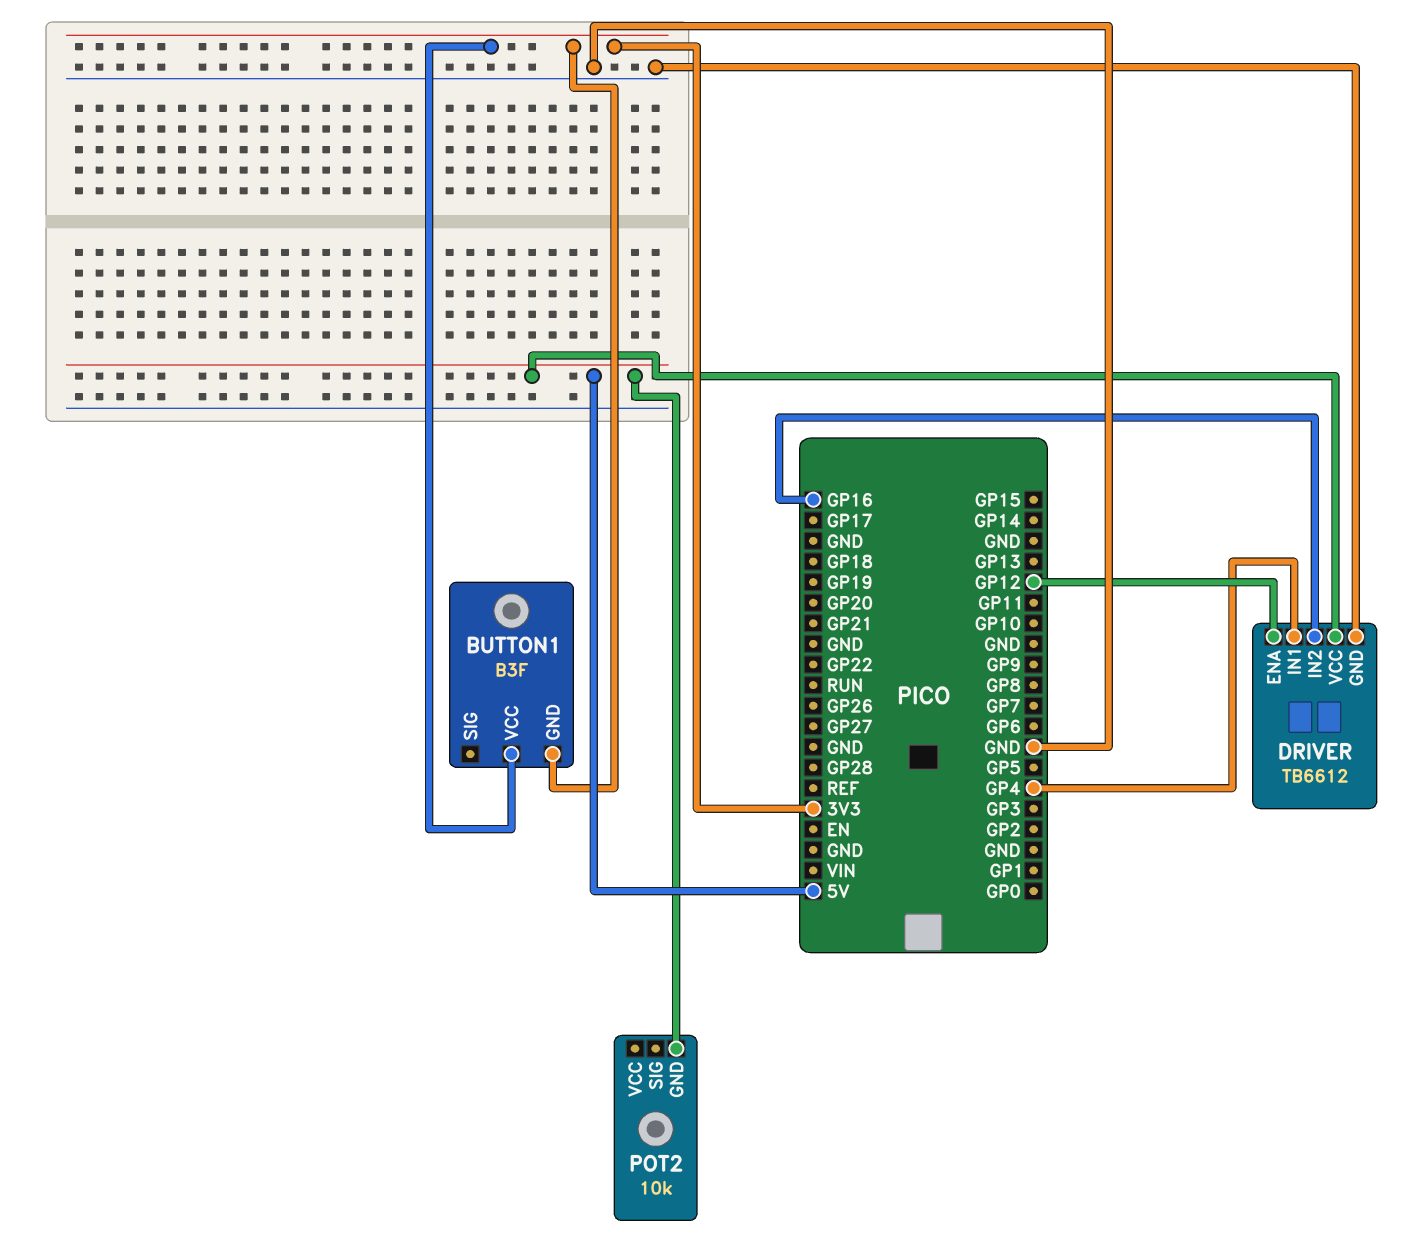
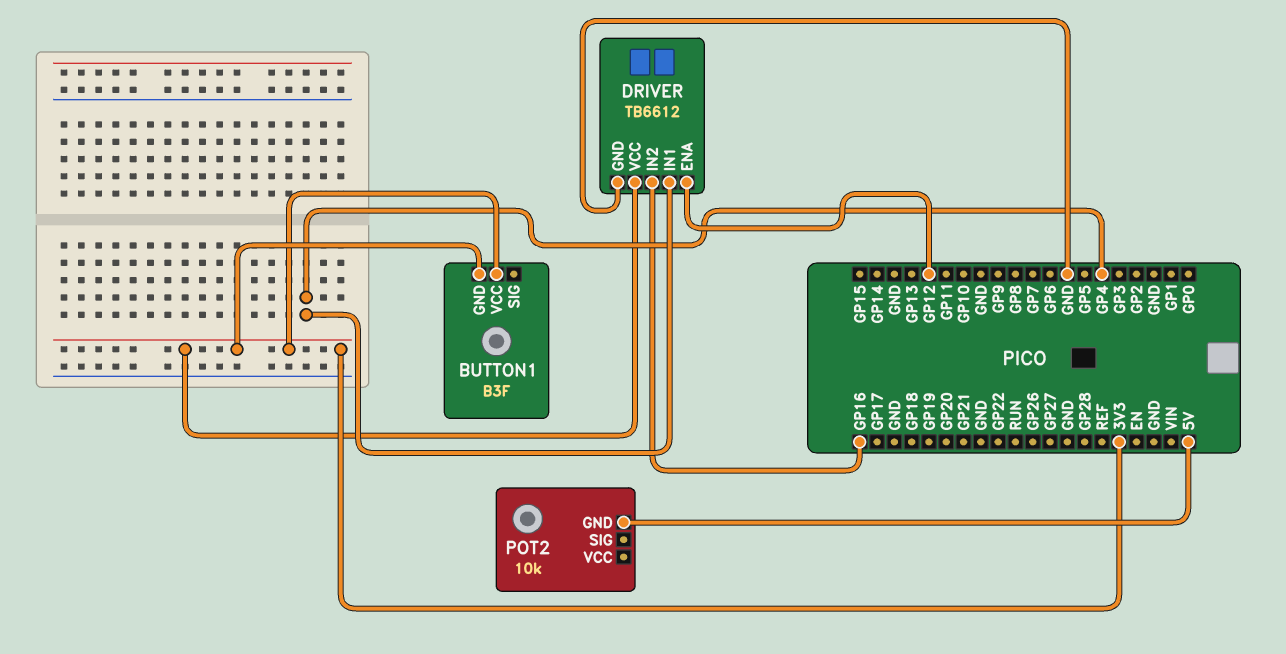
DRIVER pin VCC: 5V -> 3V3

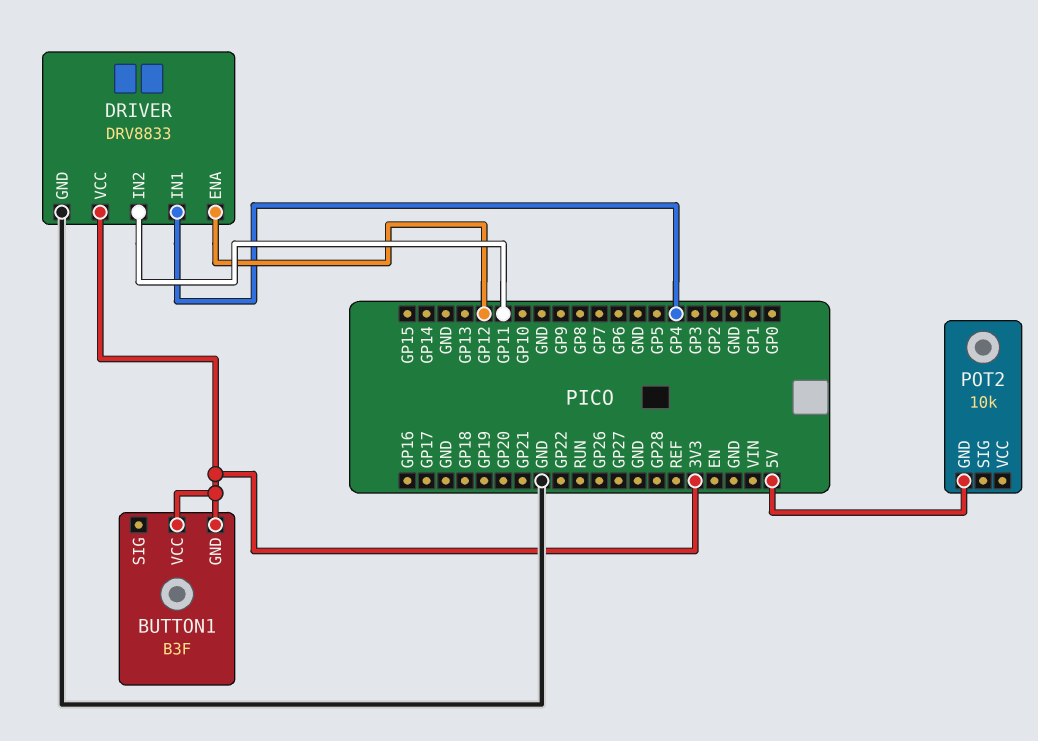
DRIVER: TB6612 -> DRV8833
DRIVER pin IN2: GP16 -> GP11

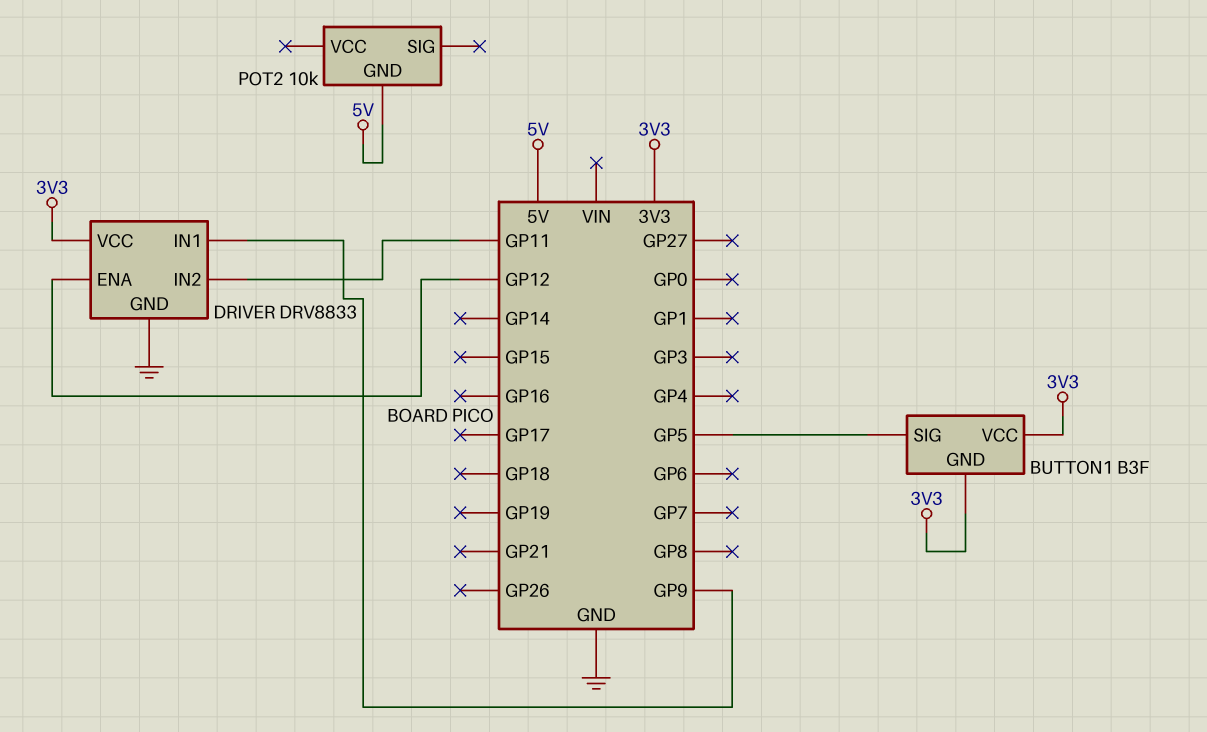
BUTTON1 pin SIG: none -> GP5
DRIVER pin IN1: GP4 -> GP9

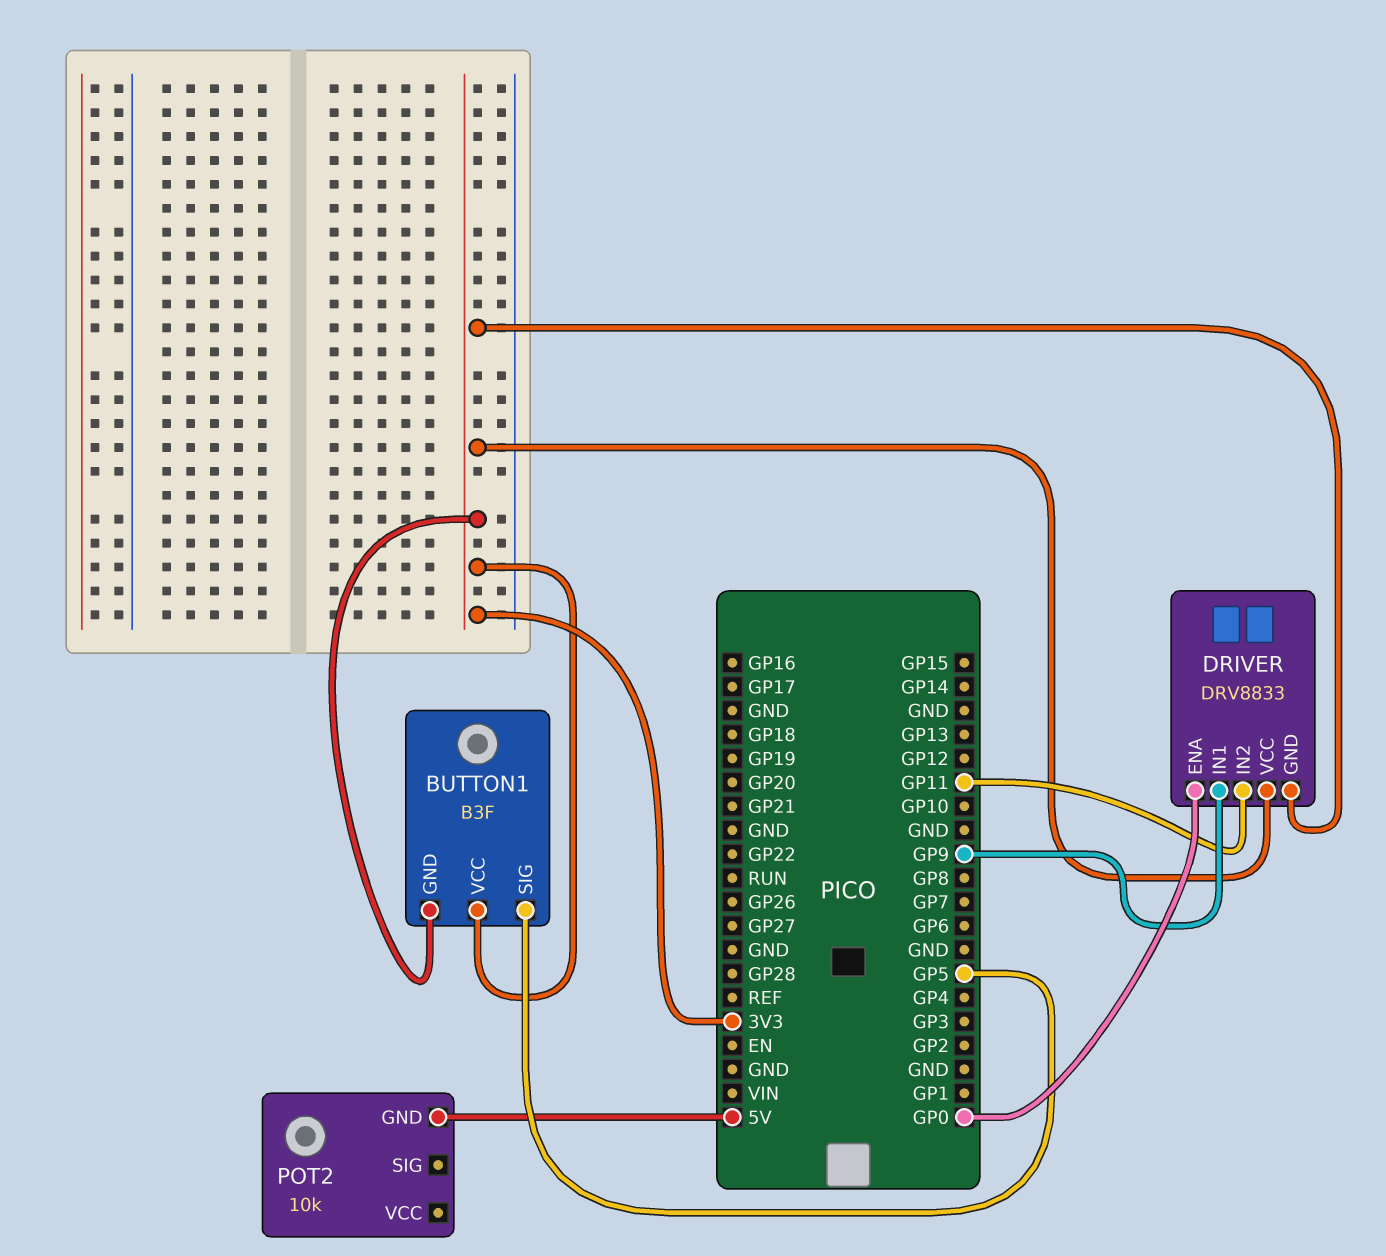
DRIVER pin ENA: GP12 -> GP0
DRIVER pin GND: GND -> 3V3

